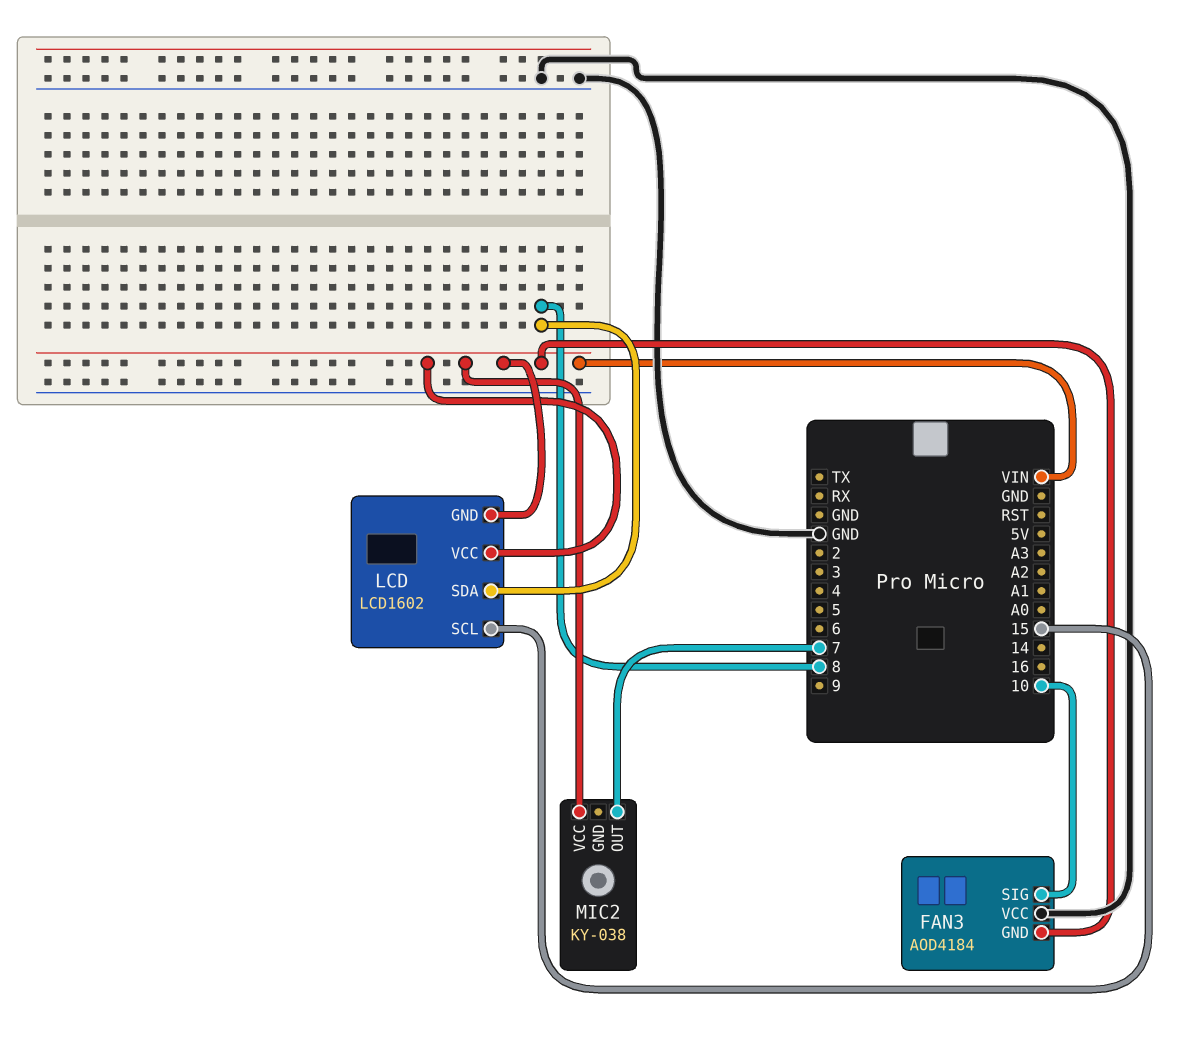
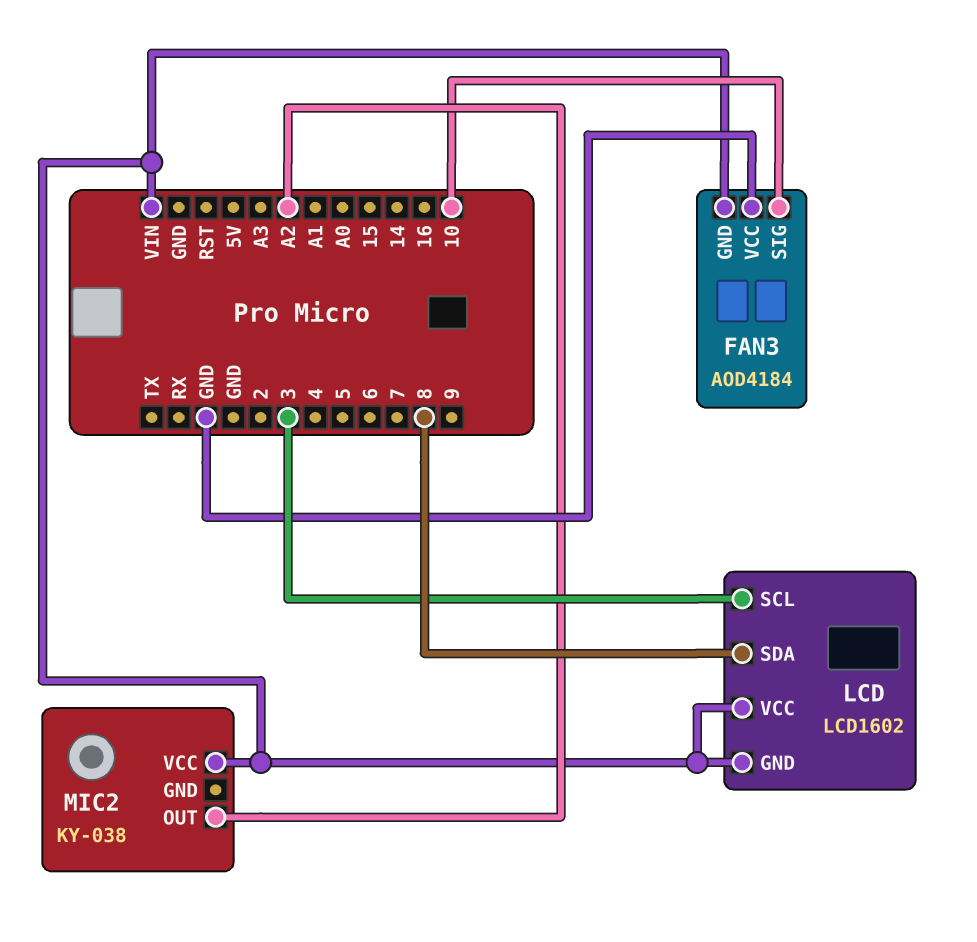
LCD pin SCL: 15 -> 3
MIC2 pin OUT: 7 -> A2

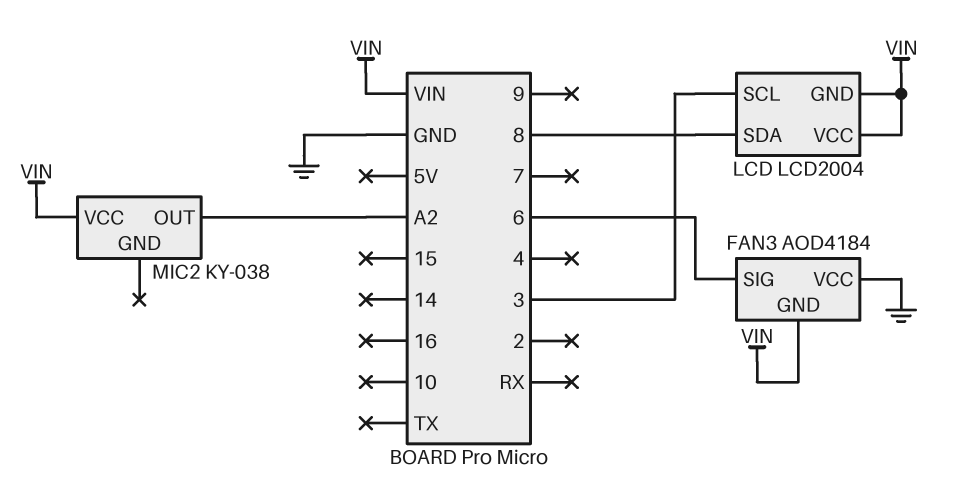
FAN3 pin SIG: 10 -> 6
LCD: LCD1602 -> LCD2004

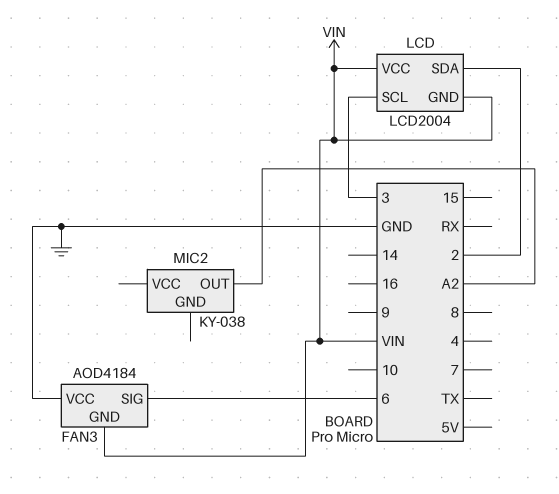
LCD pin SDA: 8 -> 2
MIC2 pin VCC: VIN -> none

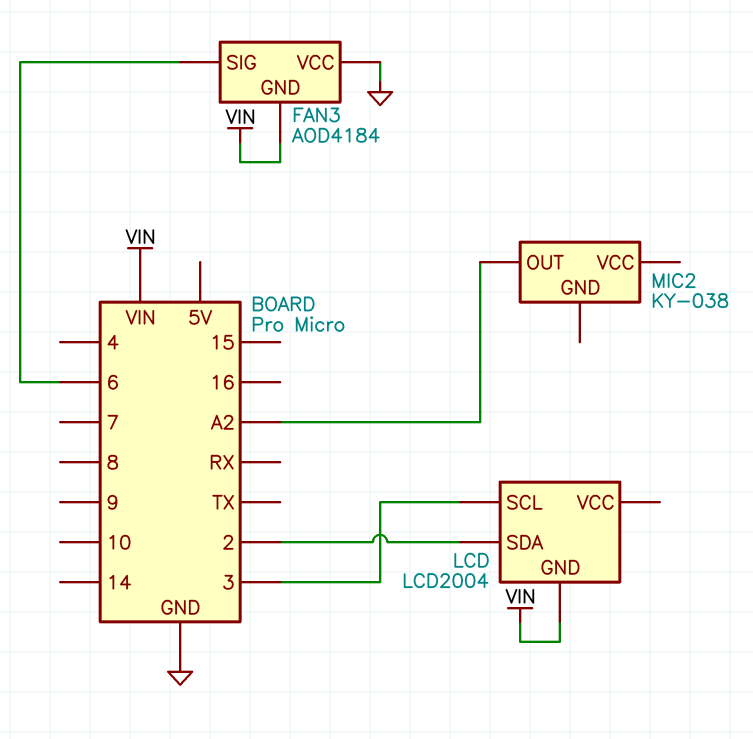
LCD pin VCC: VIN -> none

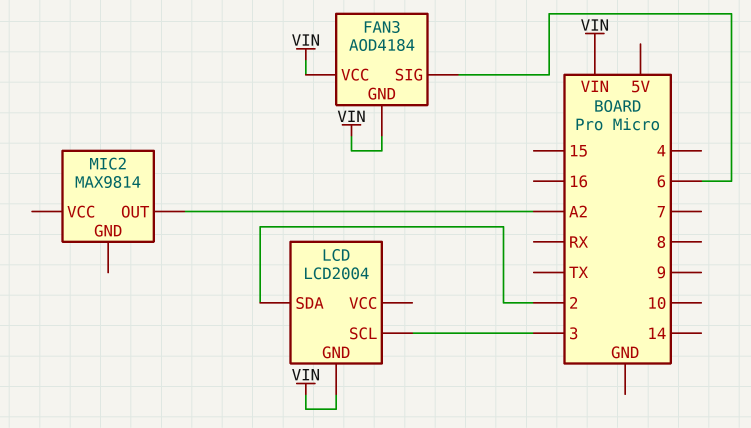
FAN3 pin VCC: GND -> VIN
MIC2: KY-038 -> MAX9814

